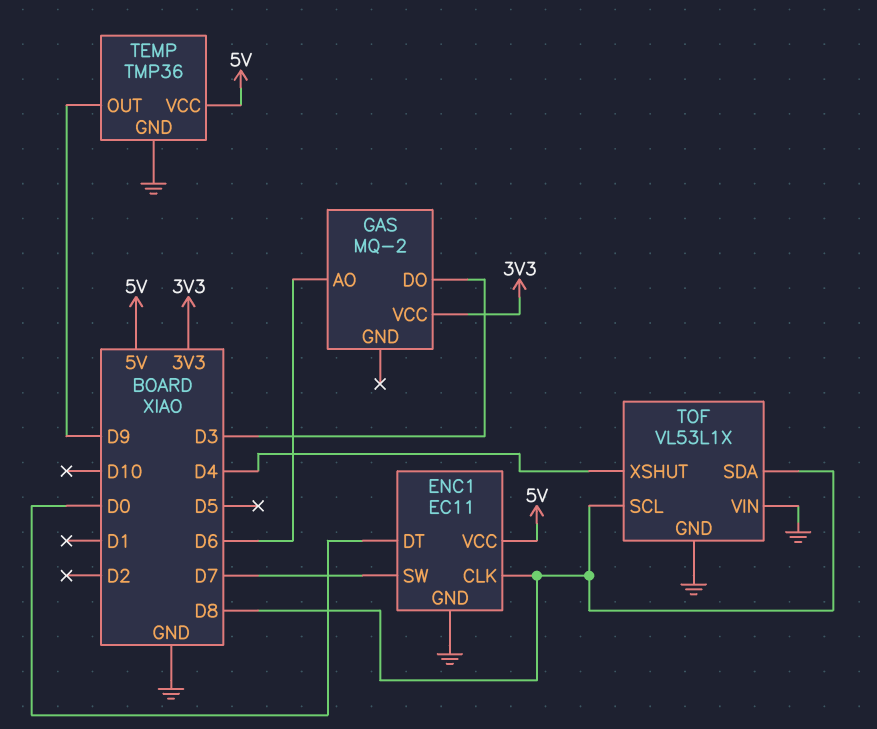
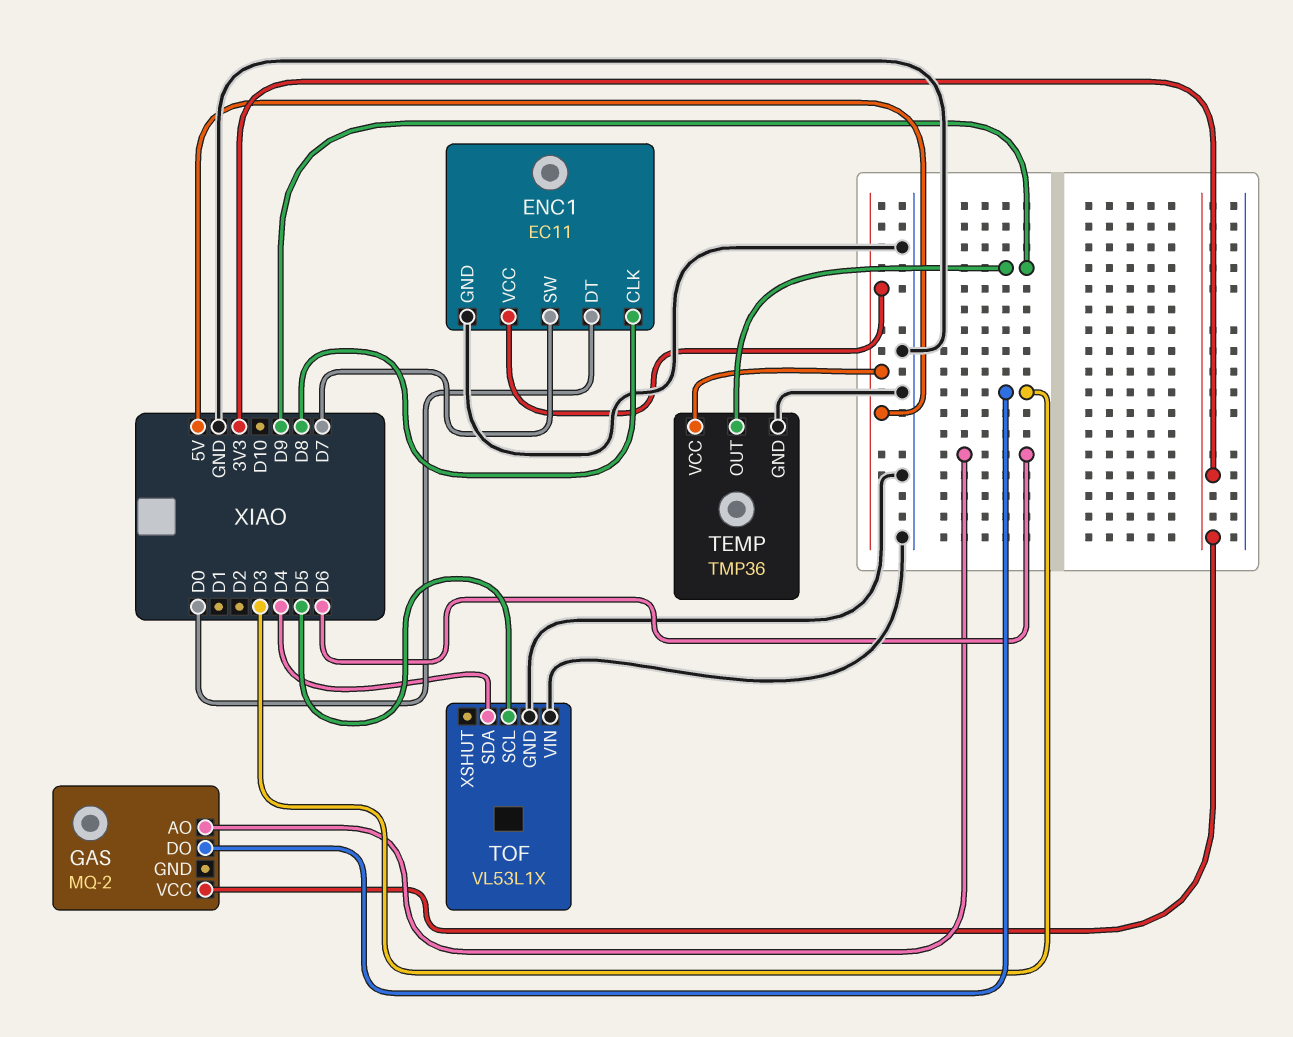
TOF pin SCL: D8 -> D5
TOF pin SDA: D8 -> D4
TOF pin XSHUT: D4 -> none

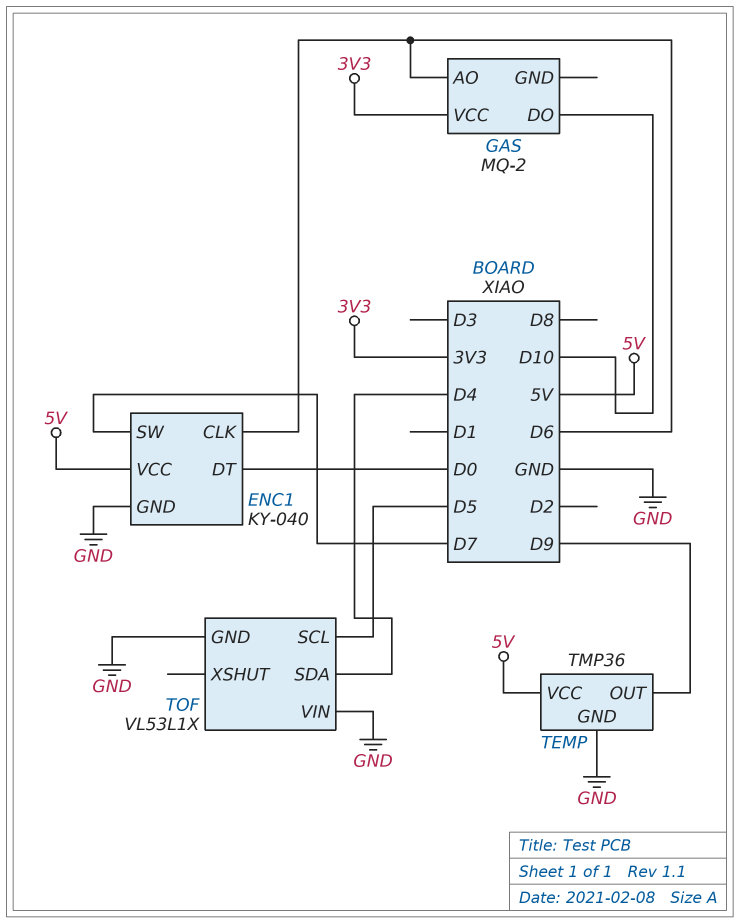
ENC1: EC11 -> KY-040
ENC1 pin CLK: D8 -> D6
GAS pin DO: D3 -> D10

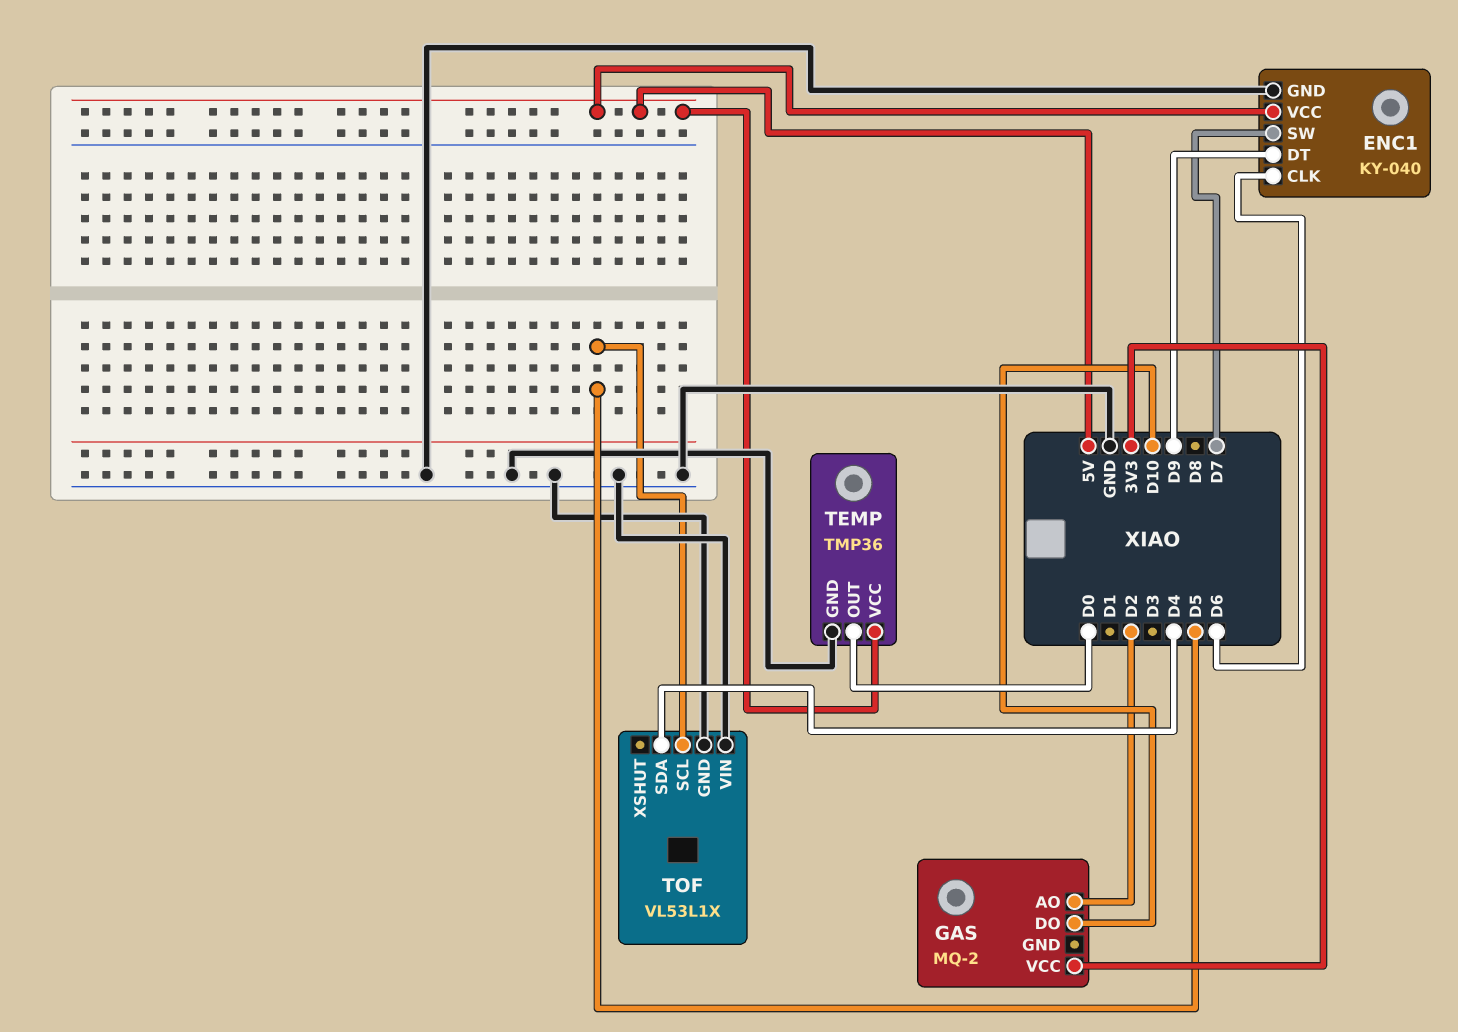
ENC1 pin DT: D0 -> D9
GAS pin AO: D6 -> D2
TEMP pin OUT: D9 -> D0

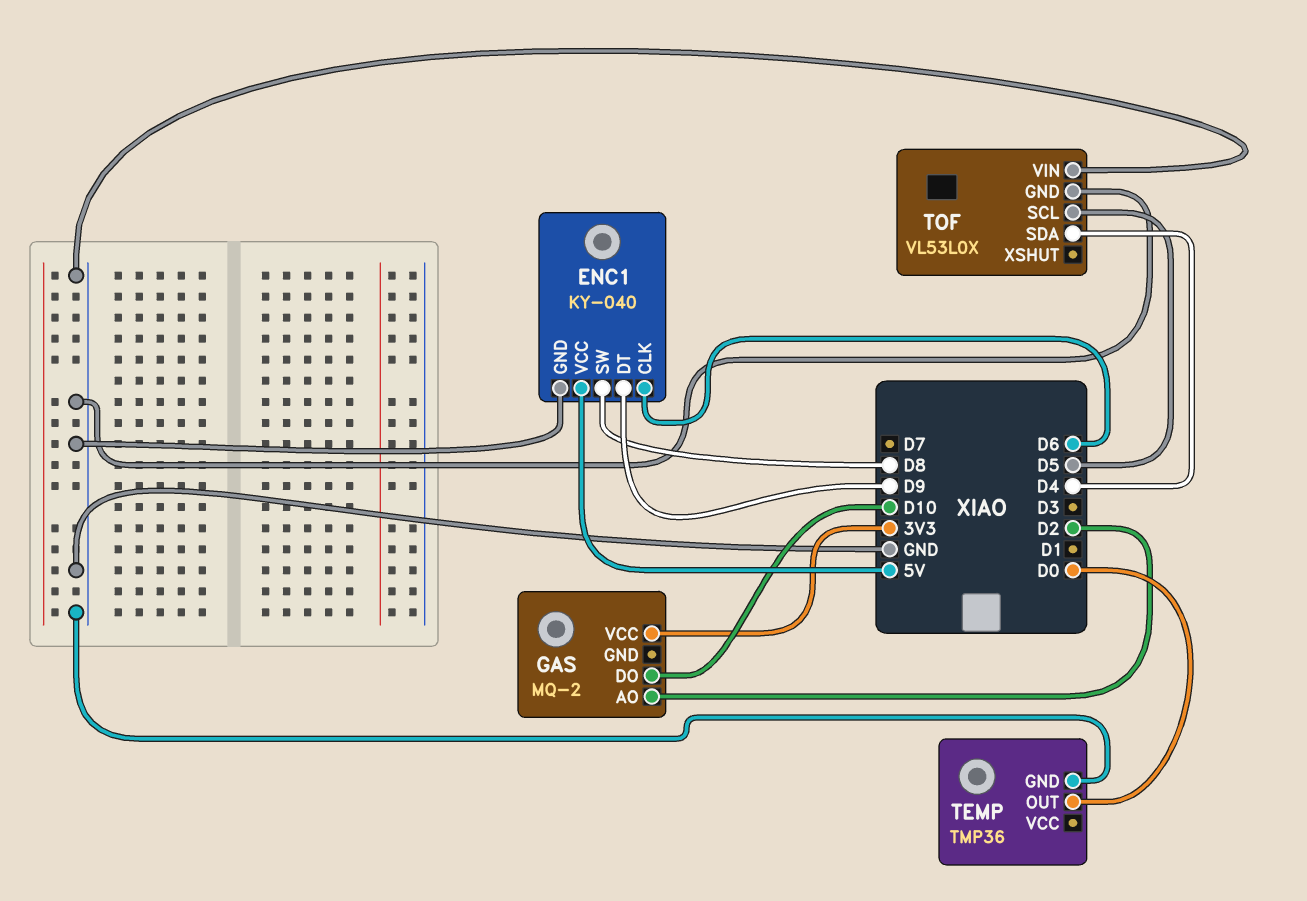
ENC1 pin SW: D7 -> D8
TEMP pin VCC: 5V -> none
TOF: VL53L1X -> VL53L0X

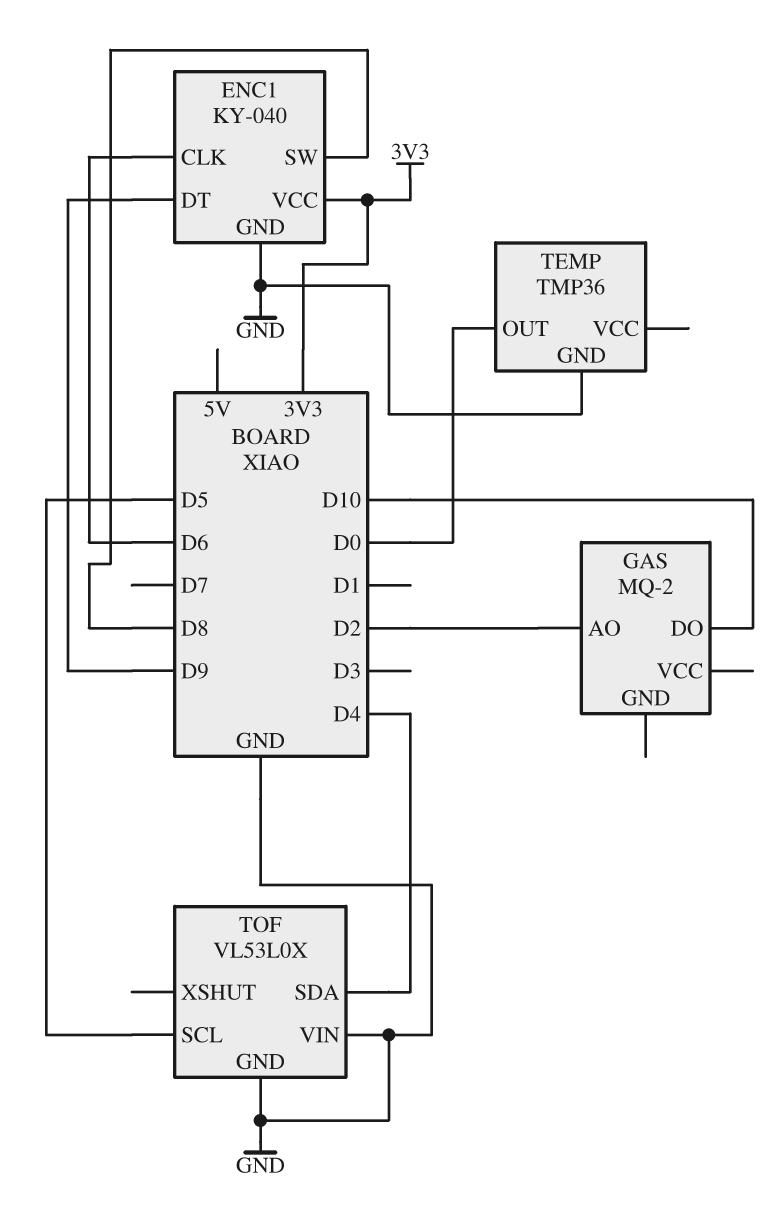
ENC1 pin VCC: 5V -> 3V3
GAS pin VCC: 3V3 -> none

